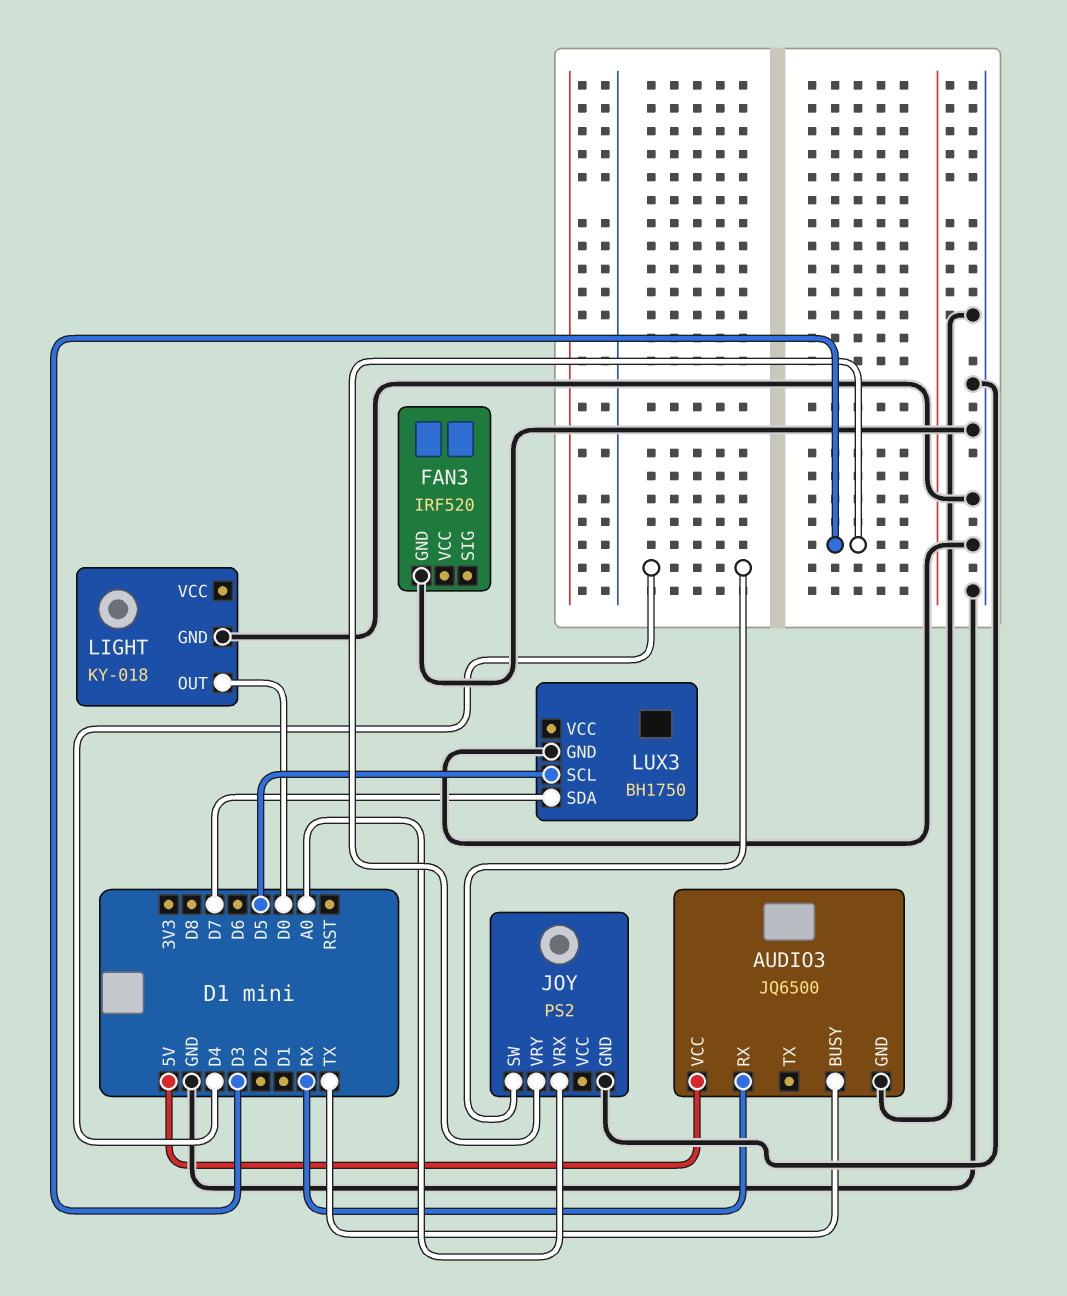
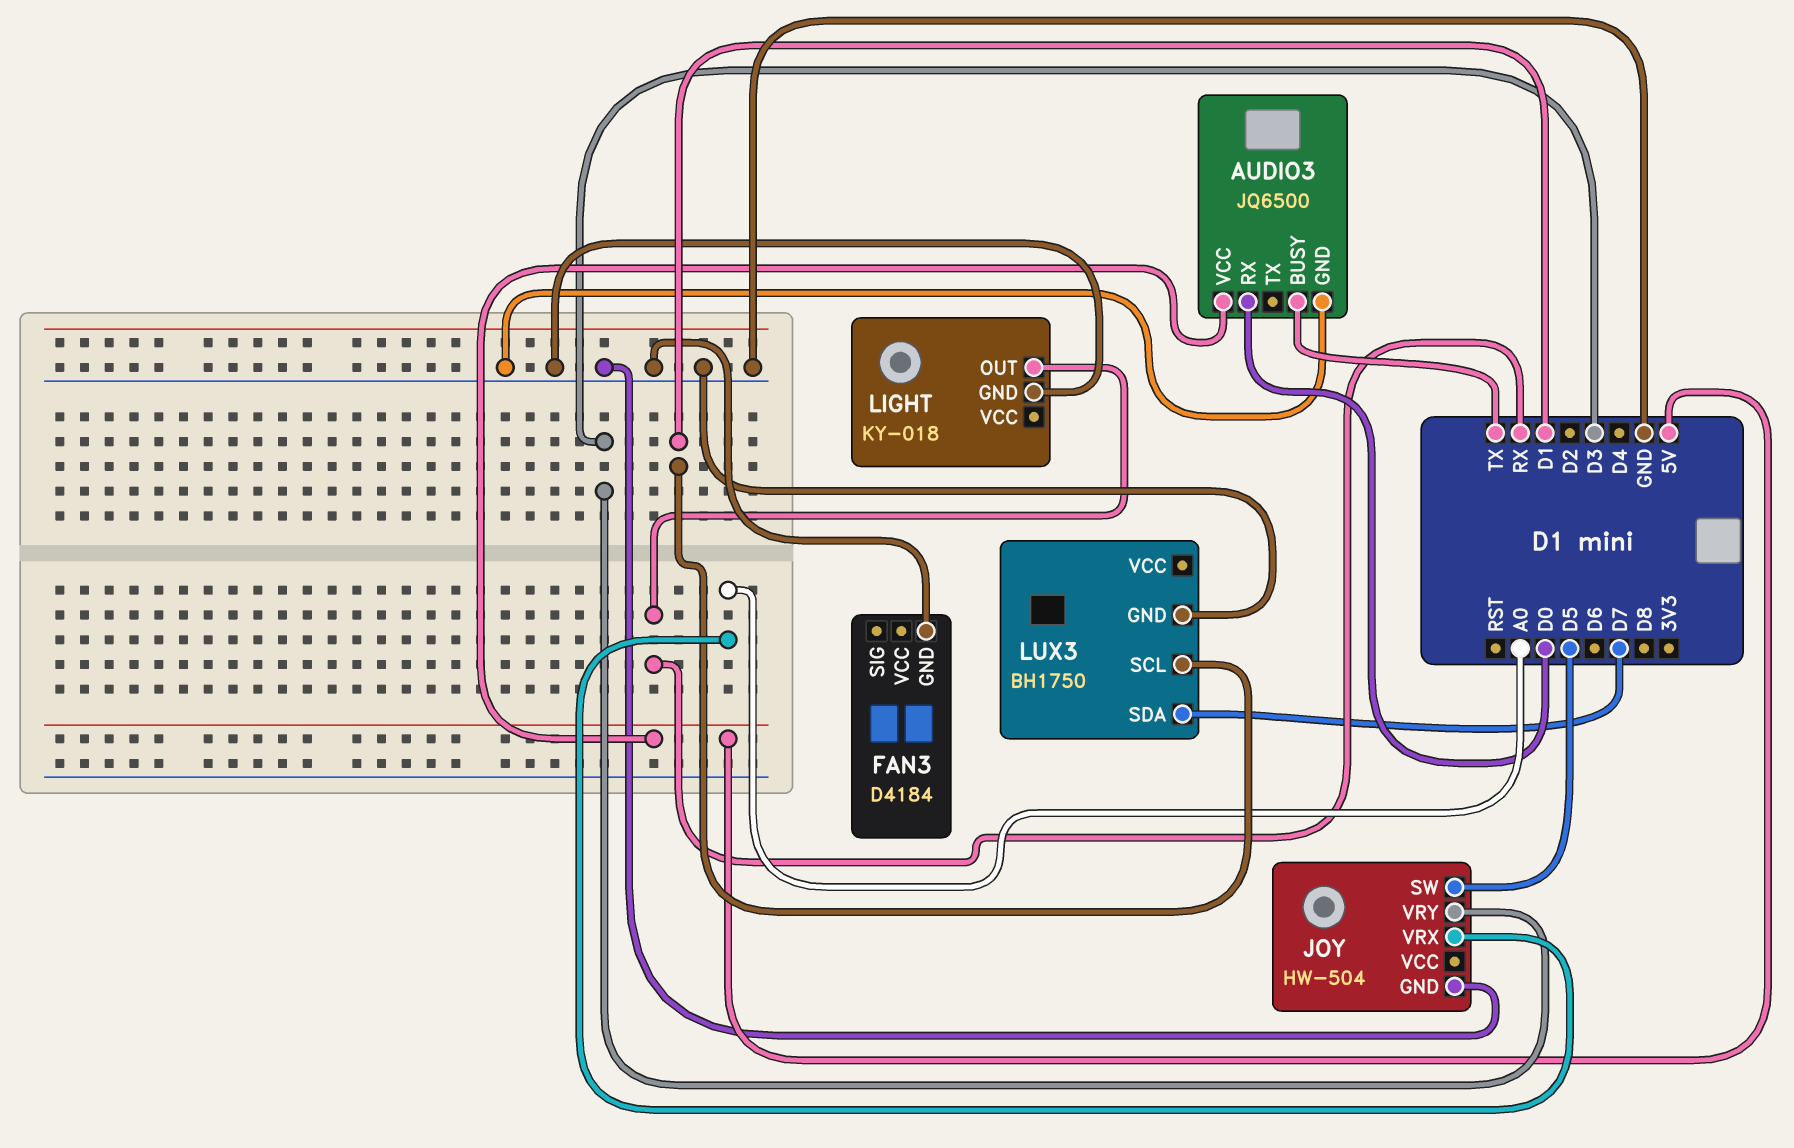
AUDIO3 pin RX: RX -> D0
FAN3: IRF520 -> D4184
JOY: PS2 -> HW-504
JOY pin SW: D4 -> D5
LIGHT pin OUT: D0 -> RX
LUX3 pin SCL: D5 -> D1

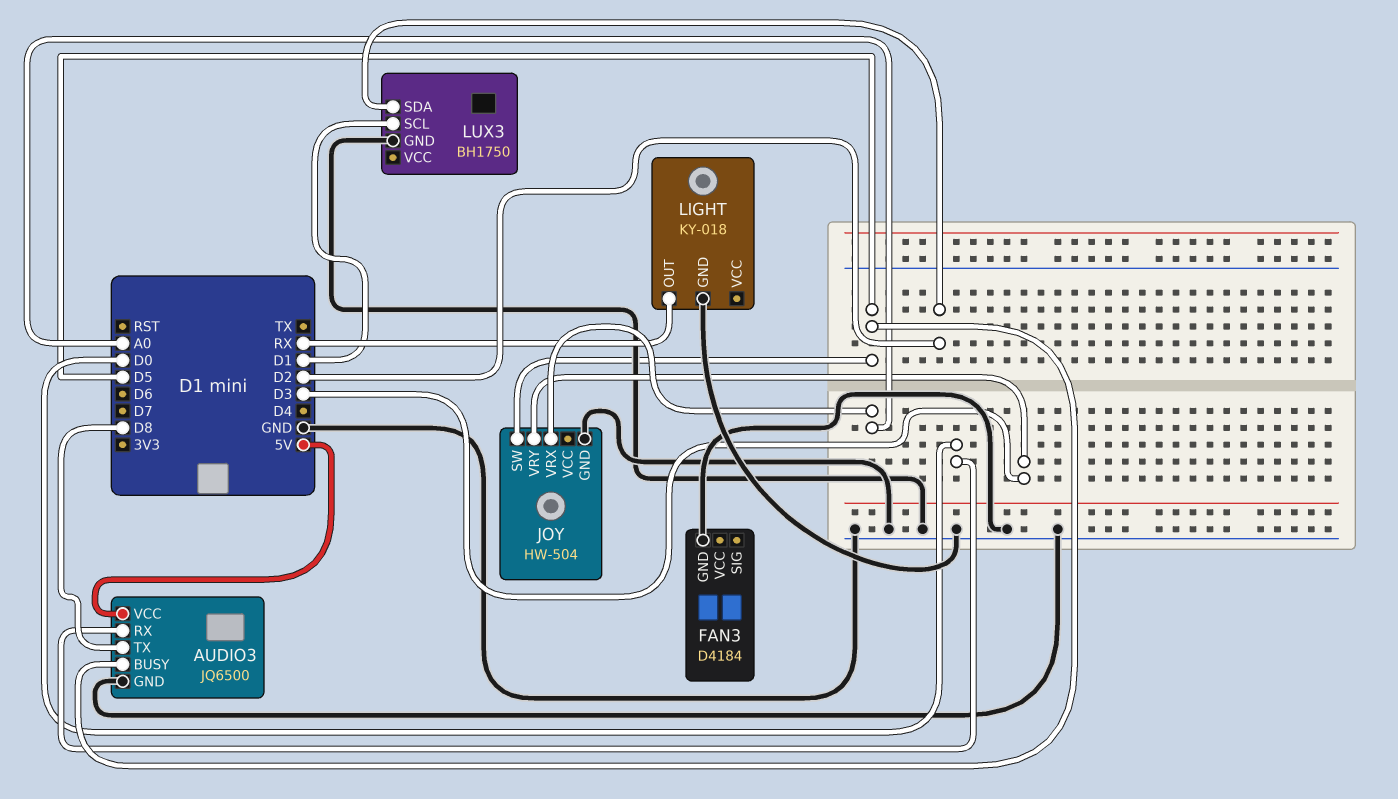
AUDIO3 pin BUSY: TX -> D5
AUDIO3 pin TX: none -> D8
LUX3 pin SDA: D7 -> D2

